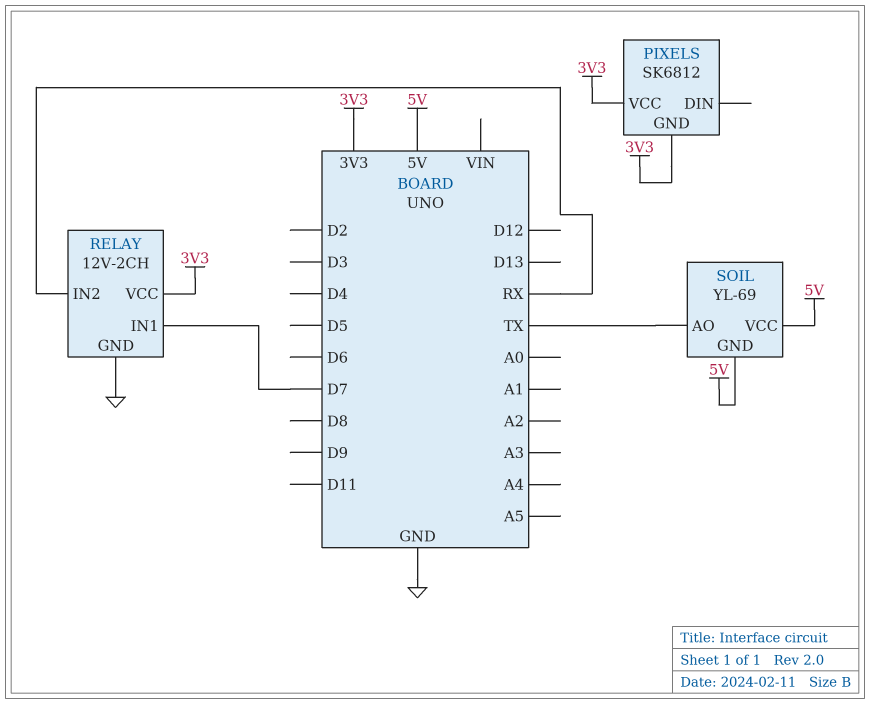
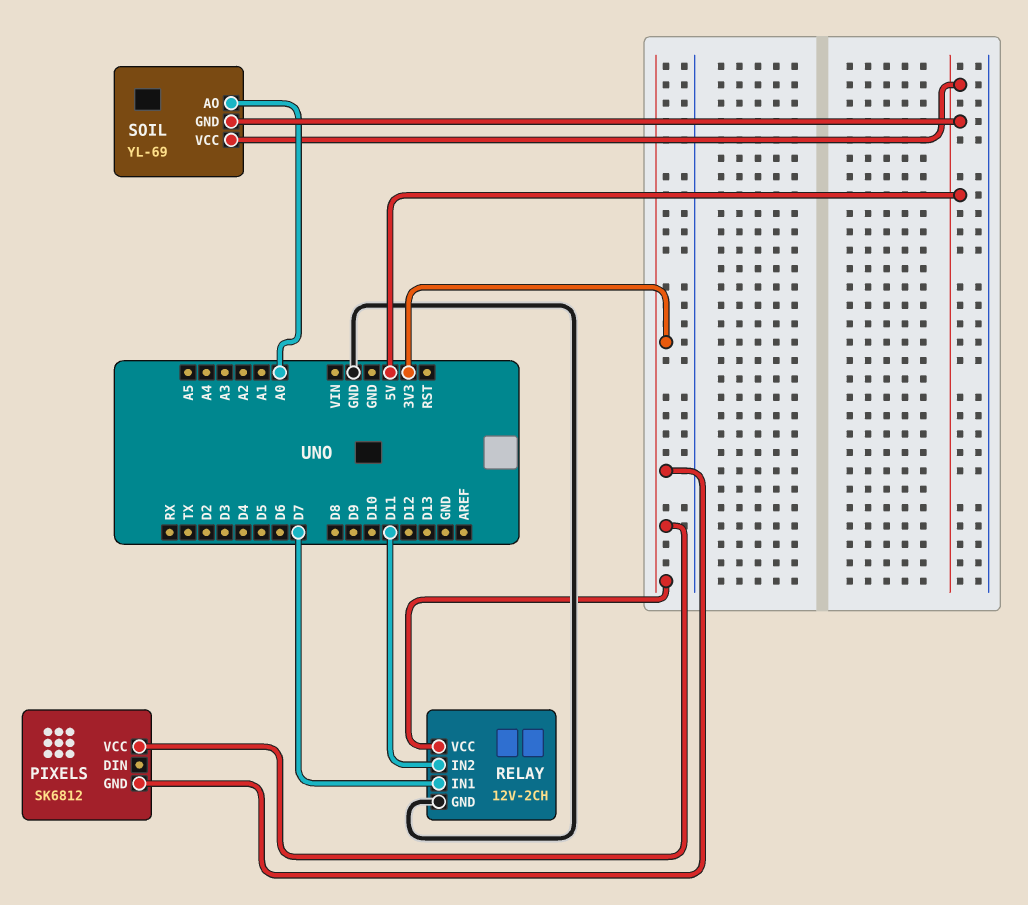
RELAY pin IN2: RX -> D11
SOIL pin AO: TX -> A0

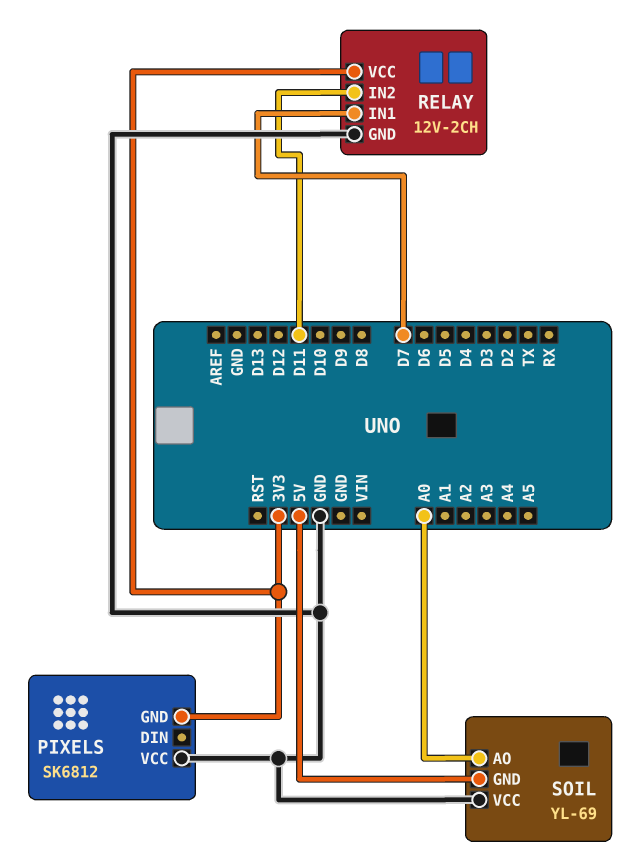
PIXELS pin VCC: 3V3 -> GND
SOIL pin VCC: 5V -> GND

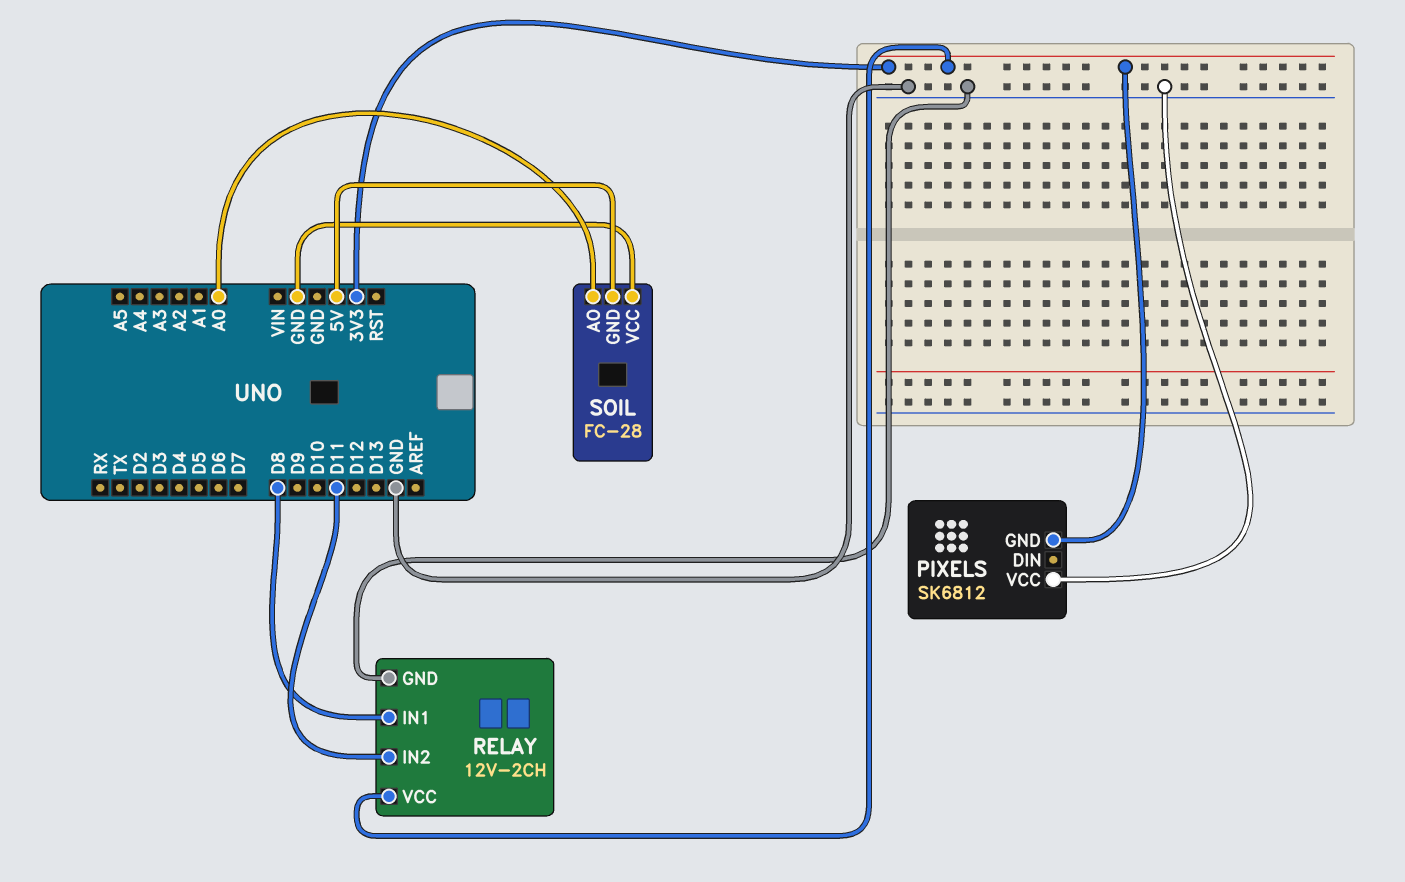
RELAY pin IN1: D7 -> D8
SOIL: YL-69 -> FC-28

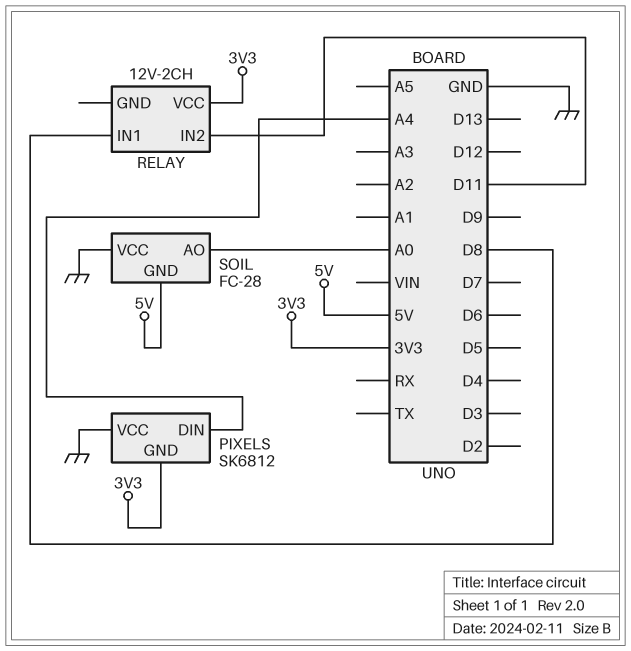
PIXELS pin DIN: none -> A4
RELAY pin GND: GND -> none

